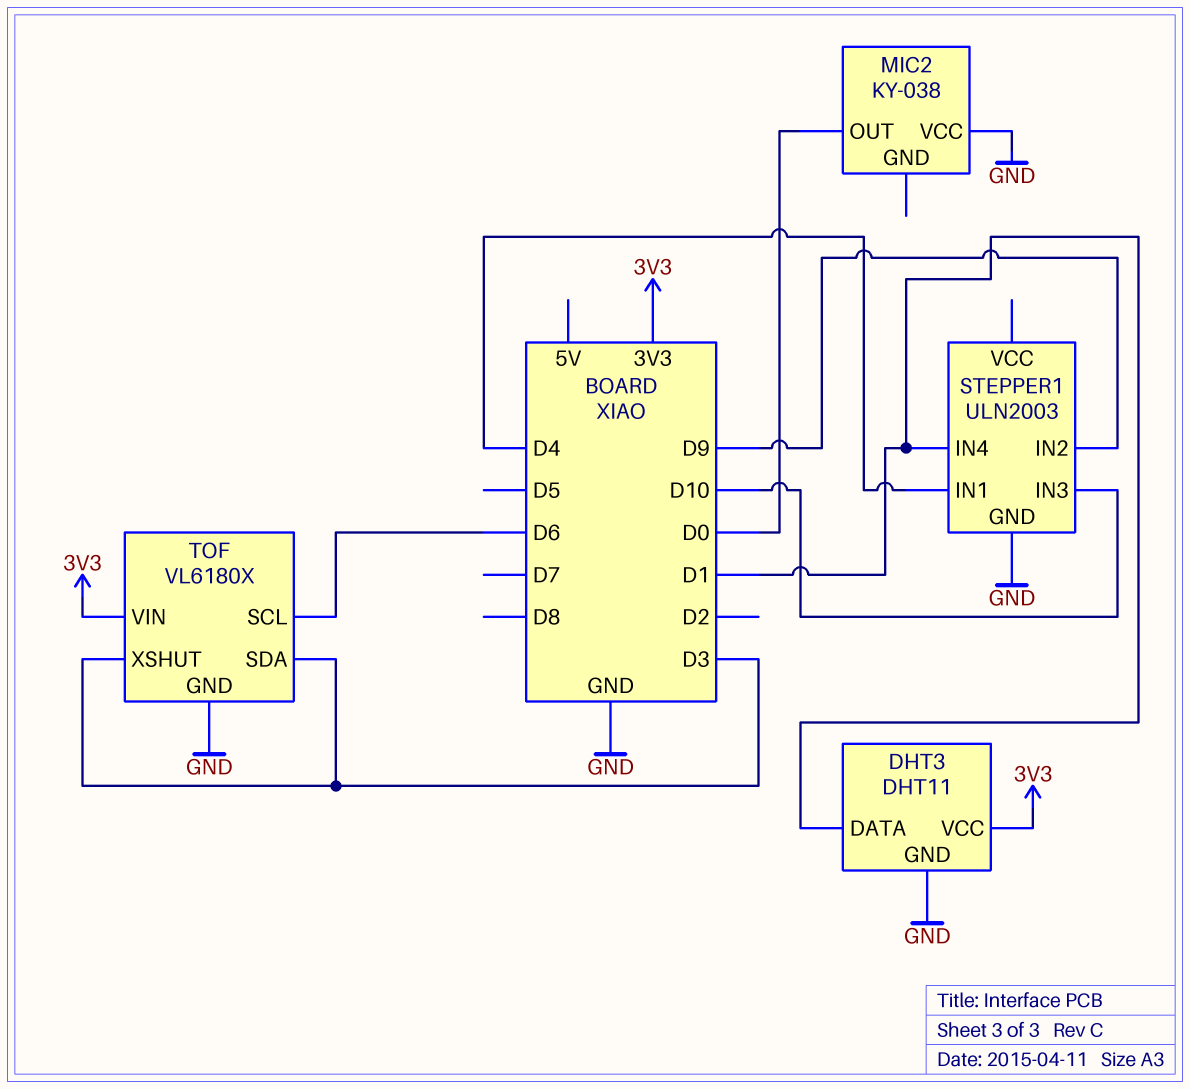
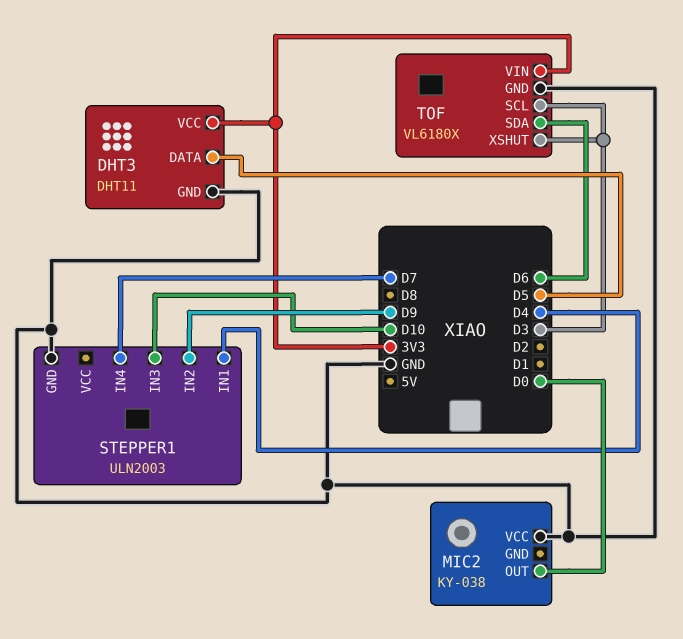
DHT3 pin DATA: D1 -> D5
STEPPER1 pin IN4: D1 -> D7
TOF pin SCL: D6 -> D3
TOF pin SDA: D3 -> D6

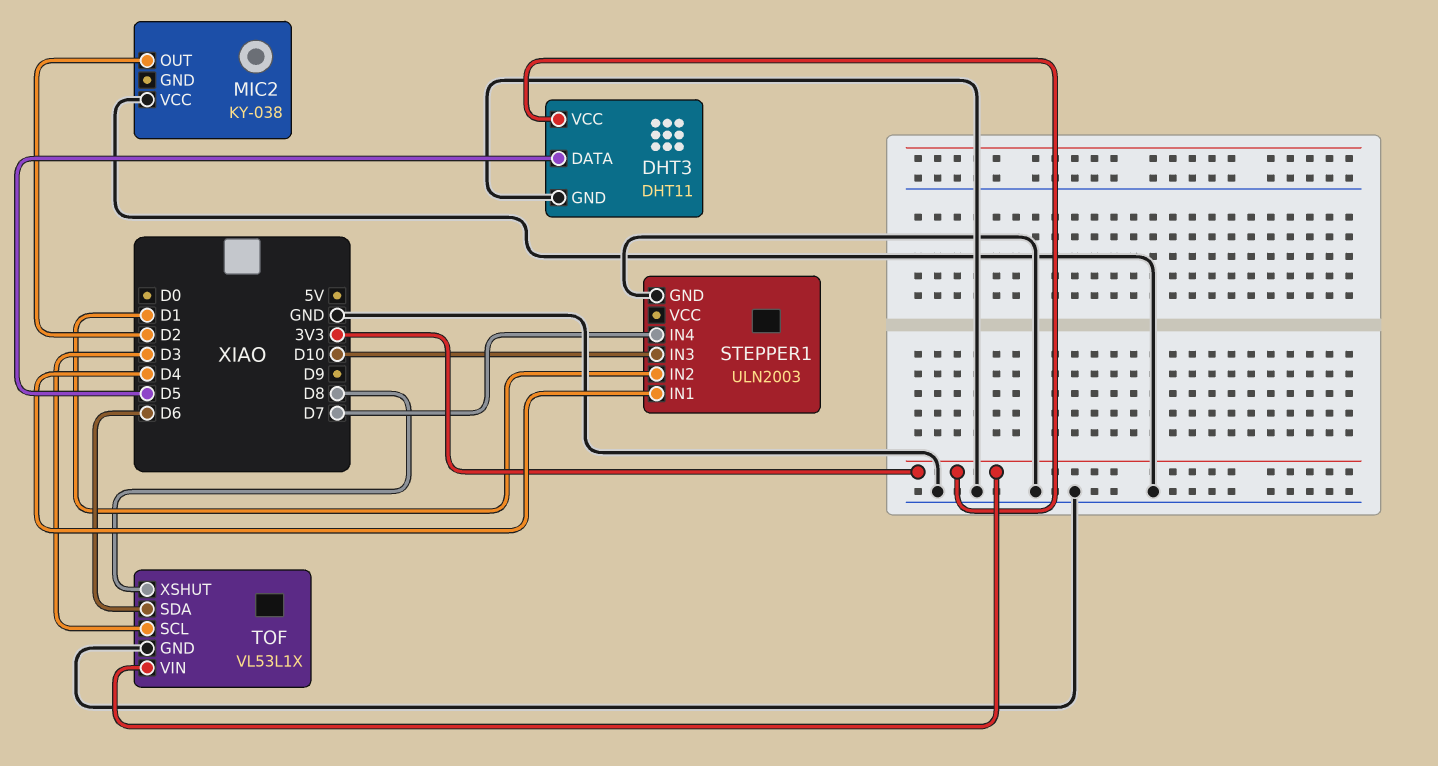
MIC2 pin OUT: D0 -> D2
STEPPER1 pin IN2: D9 -> D1
TOF: VL6180X -> VL53L1X
TOF pin XSHUT: D3 -> D8

